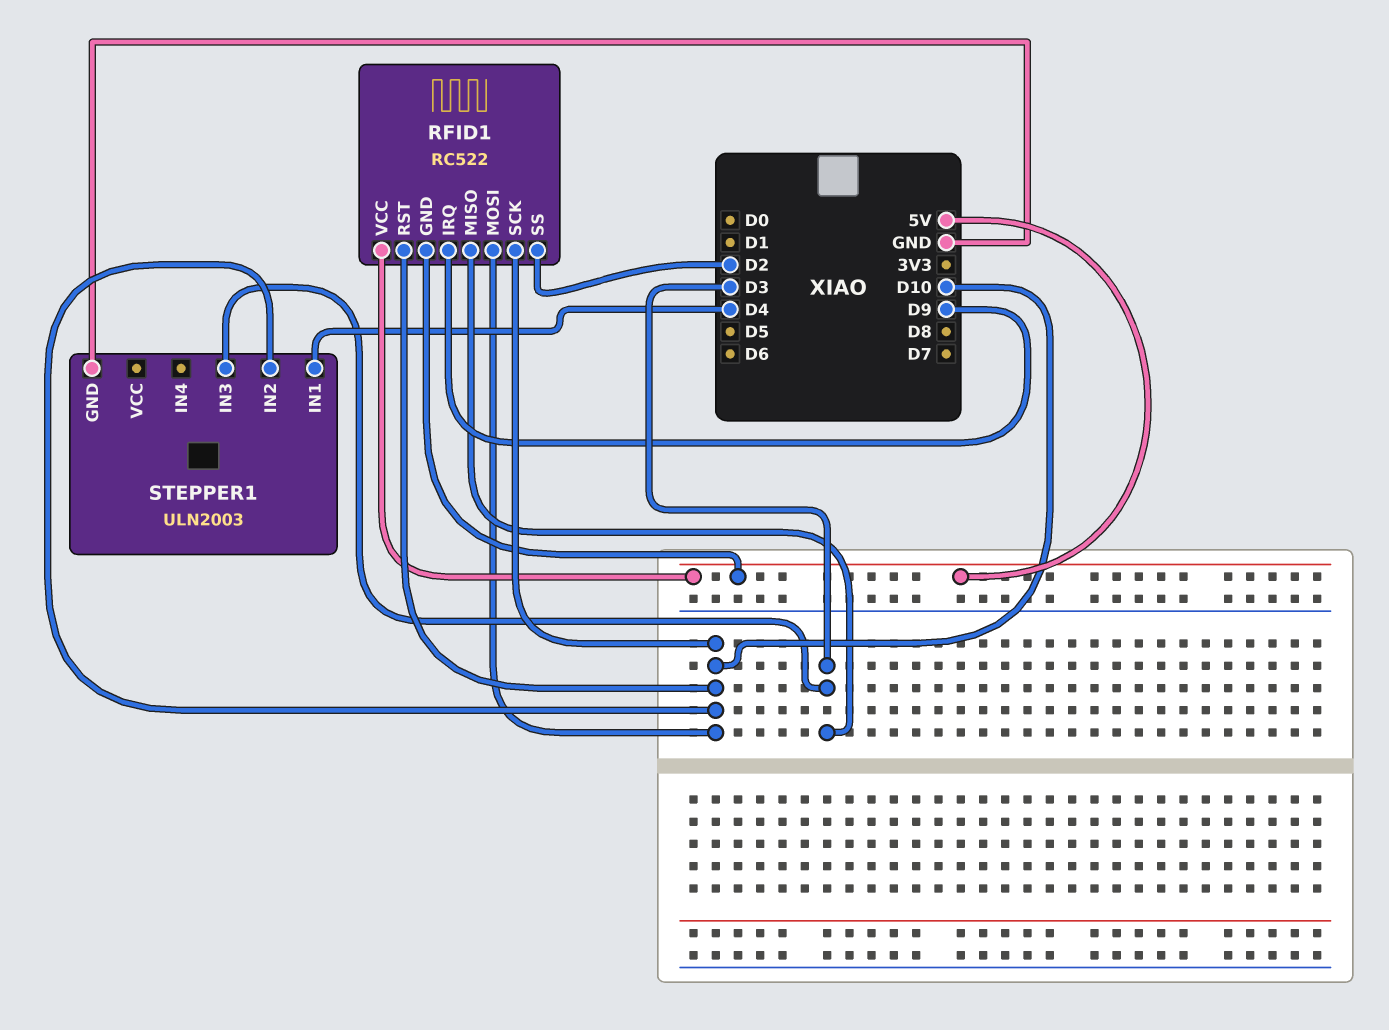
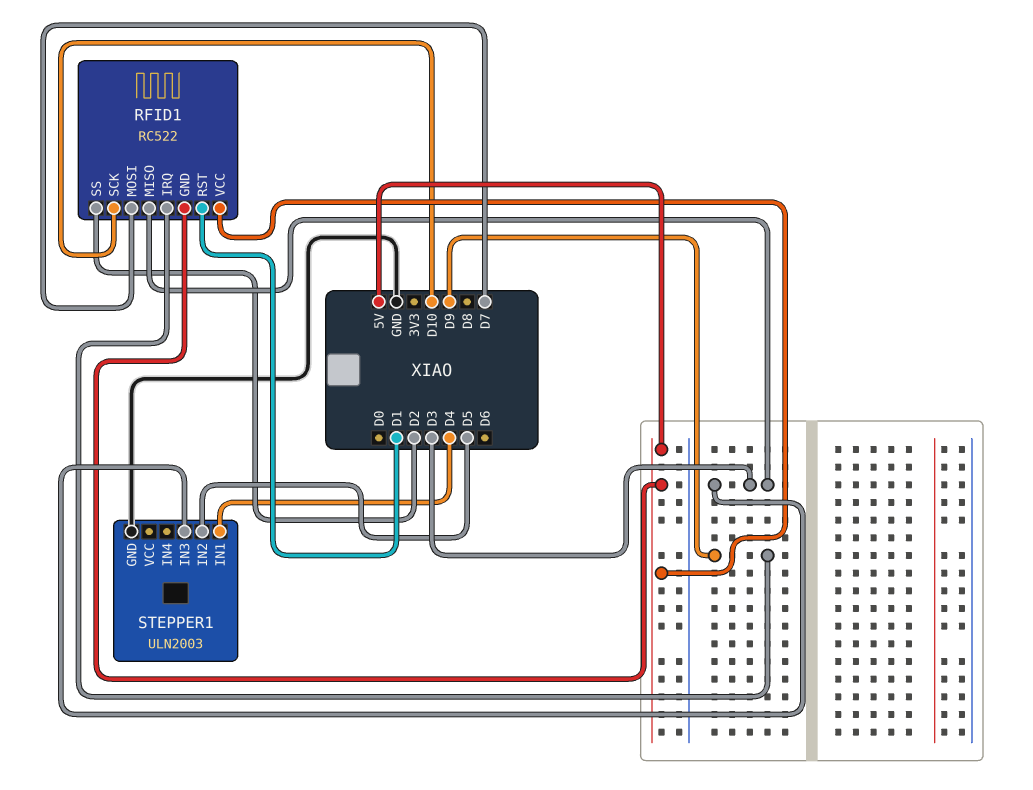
RFID1 pin MOSI: D10 -> D7
RFID1 pin RST: D10 -> D1
STEPPER1 pin IN2: D10 -> D5

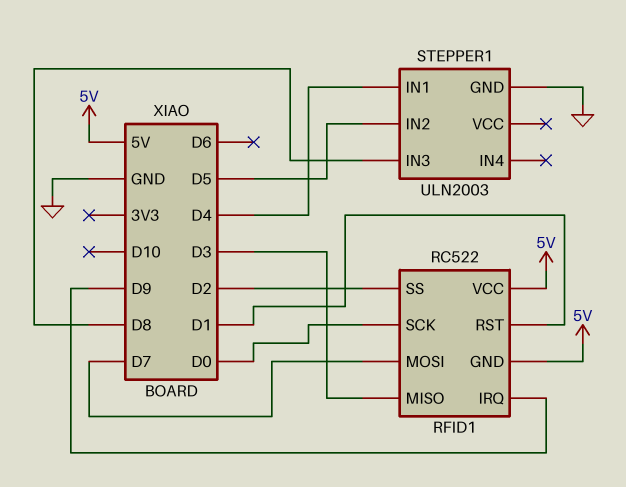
RFID1 pin SCK: D10 -> D0
STEPPER1 pin IN3: D3 -> D8

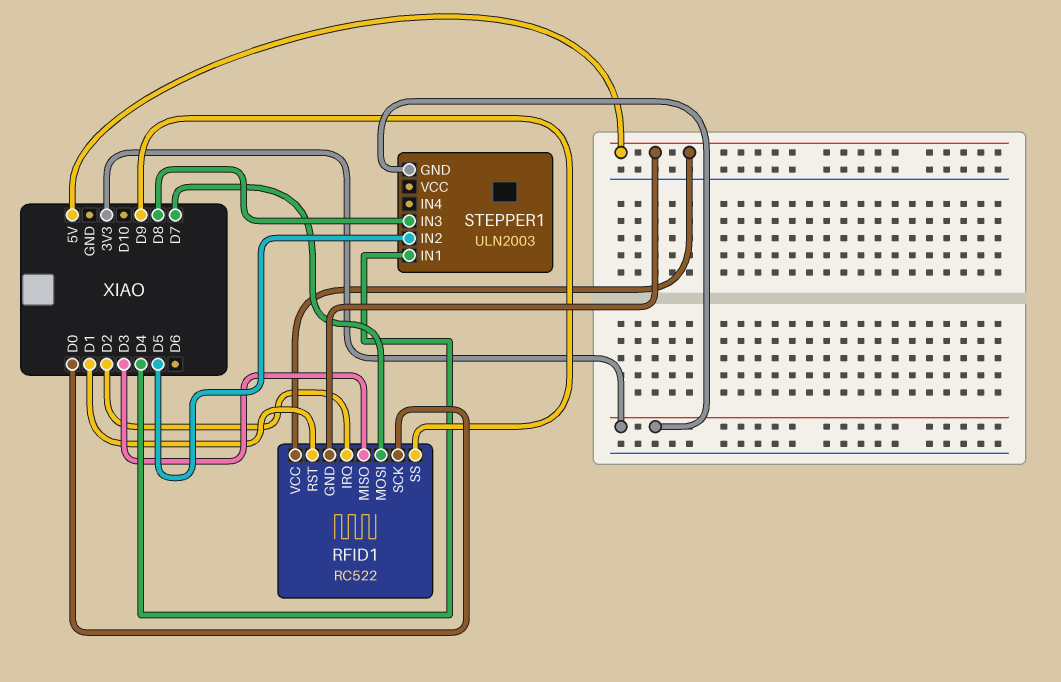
RFID1 pin IRQ: D9 -> D2
RFID1 pin SS: D2 -> D9
STEPPER1 pin GND: GND -> 3V3

